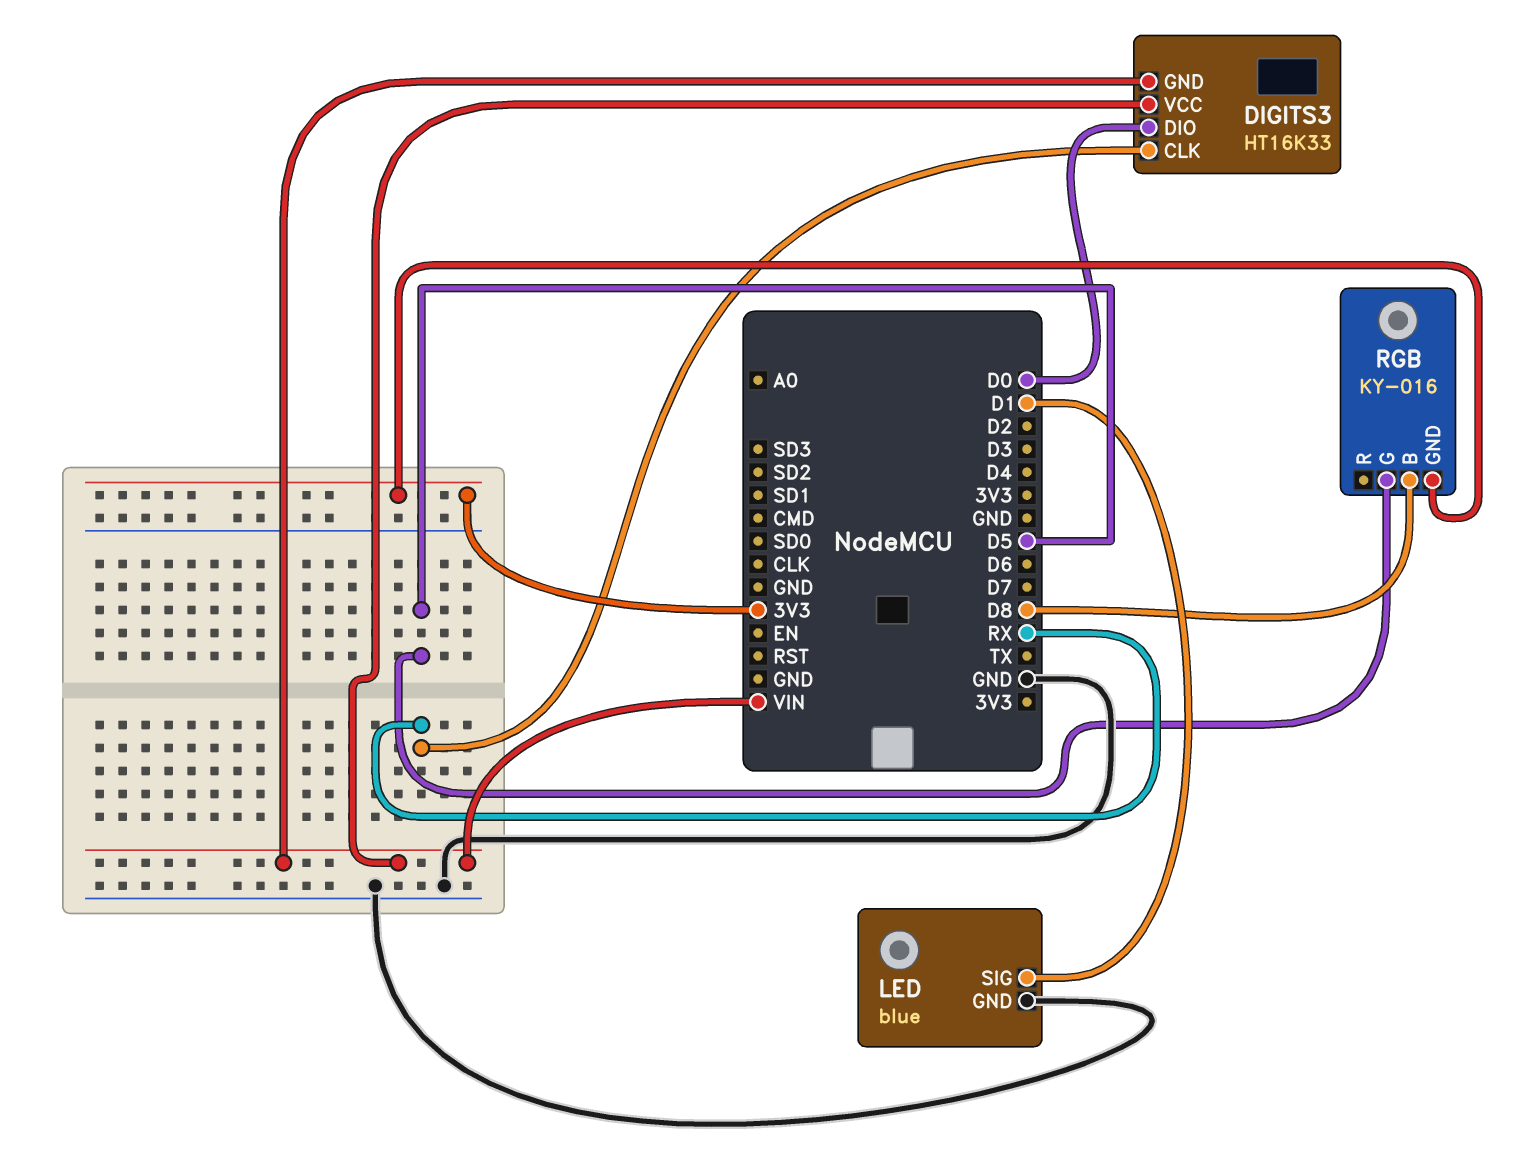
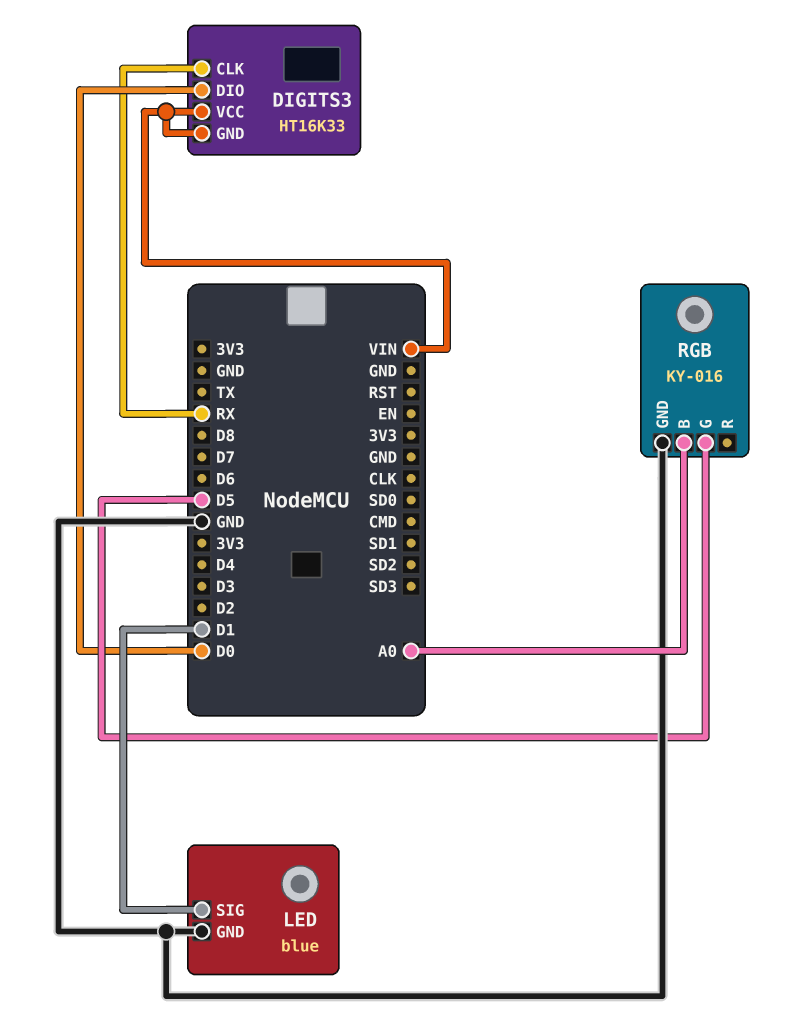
RGB pin B: D8 -> A0
RGB pin GND: 3V3 -> GND

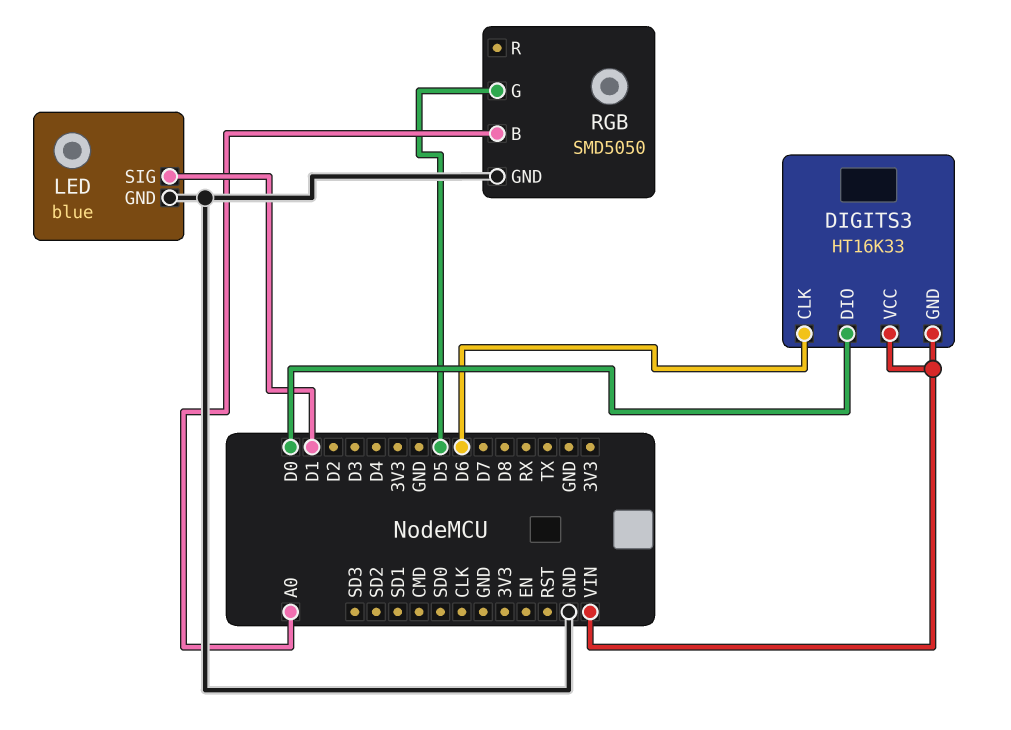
DIGITS3 pin CLK: RX -> D6
RGB: KY-016 -> SMD5050

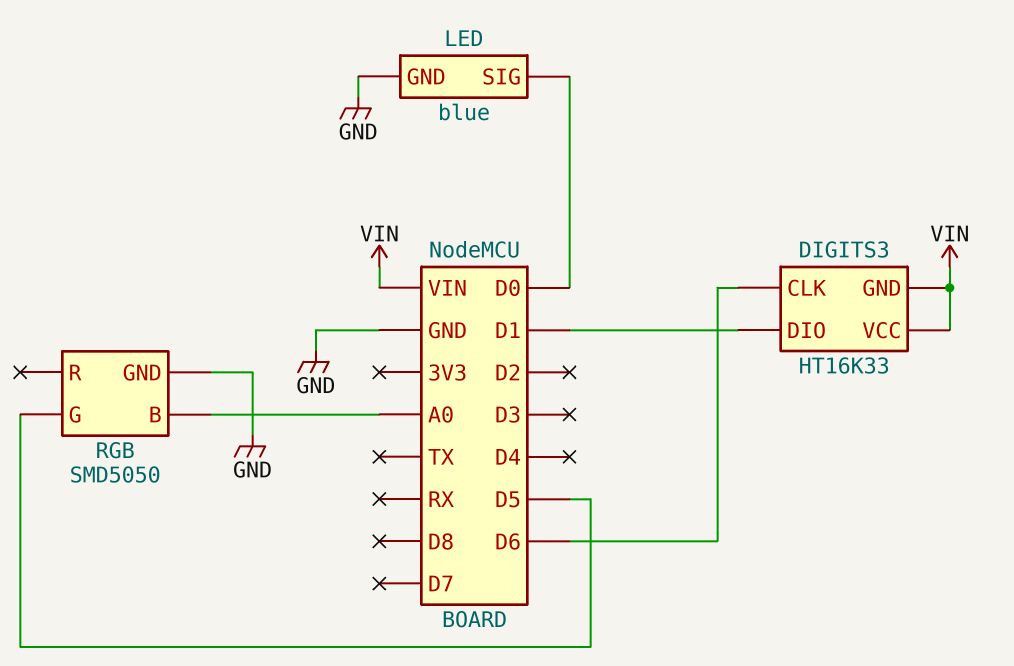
DIGITS3 pin DIO: D0 -> D1
LED pin SIG: D1 -> D0

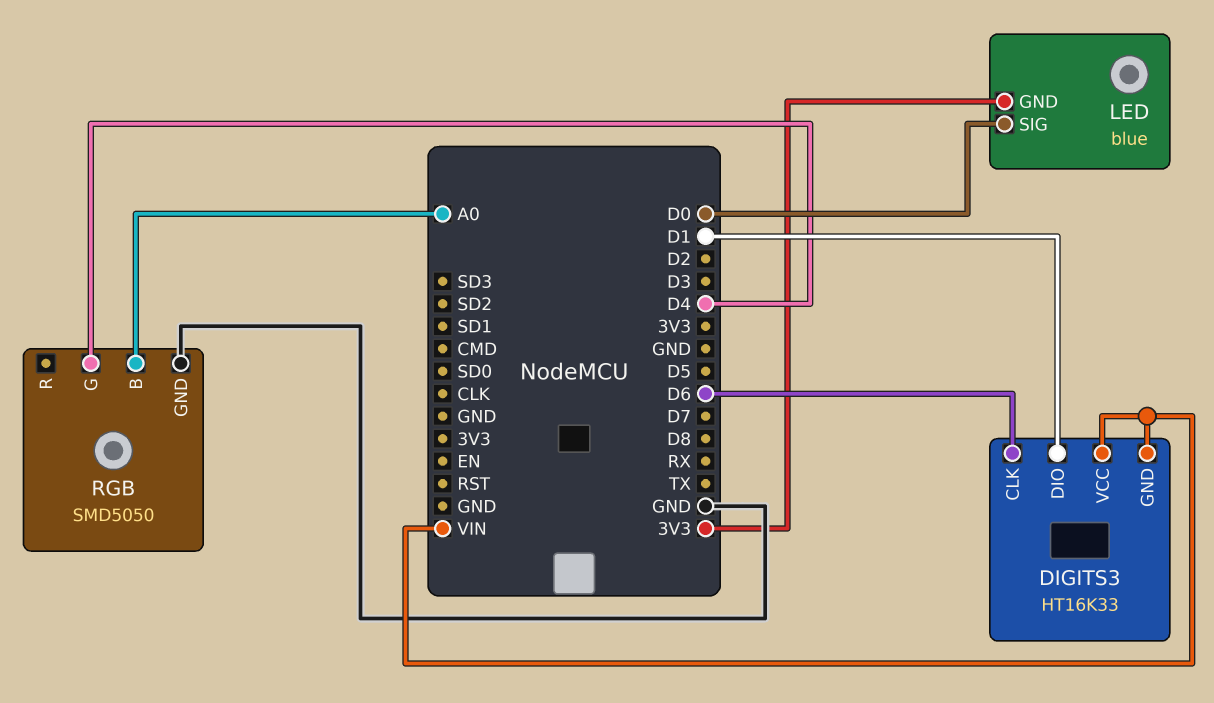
LED pin GND: GND -> 3V3
RGB pin G: D5 -> D4

